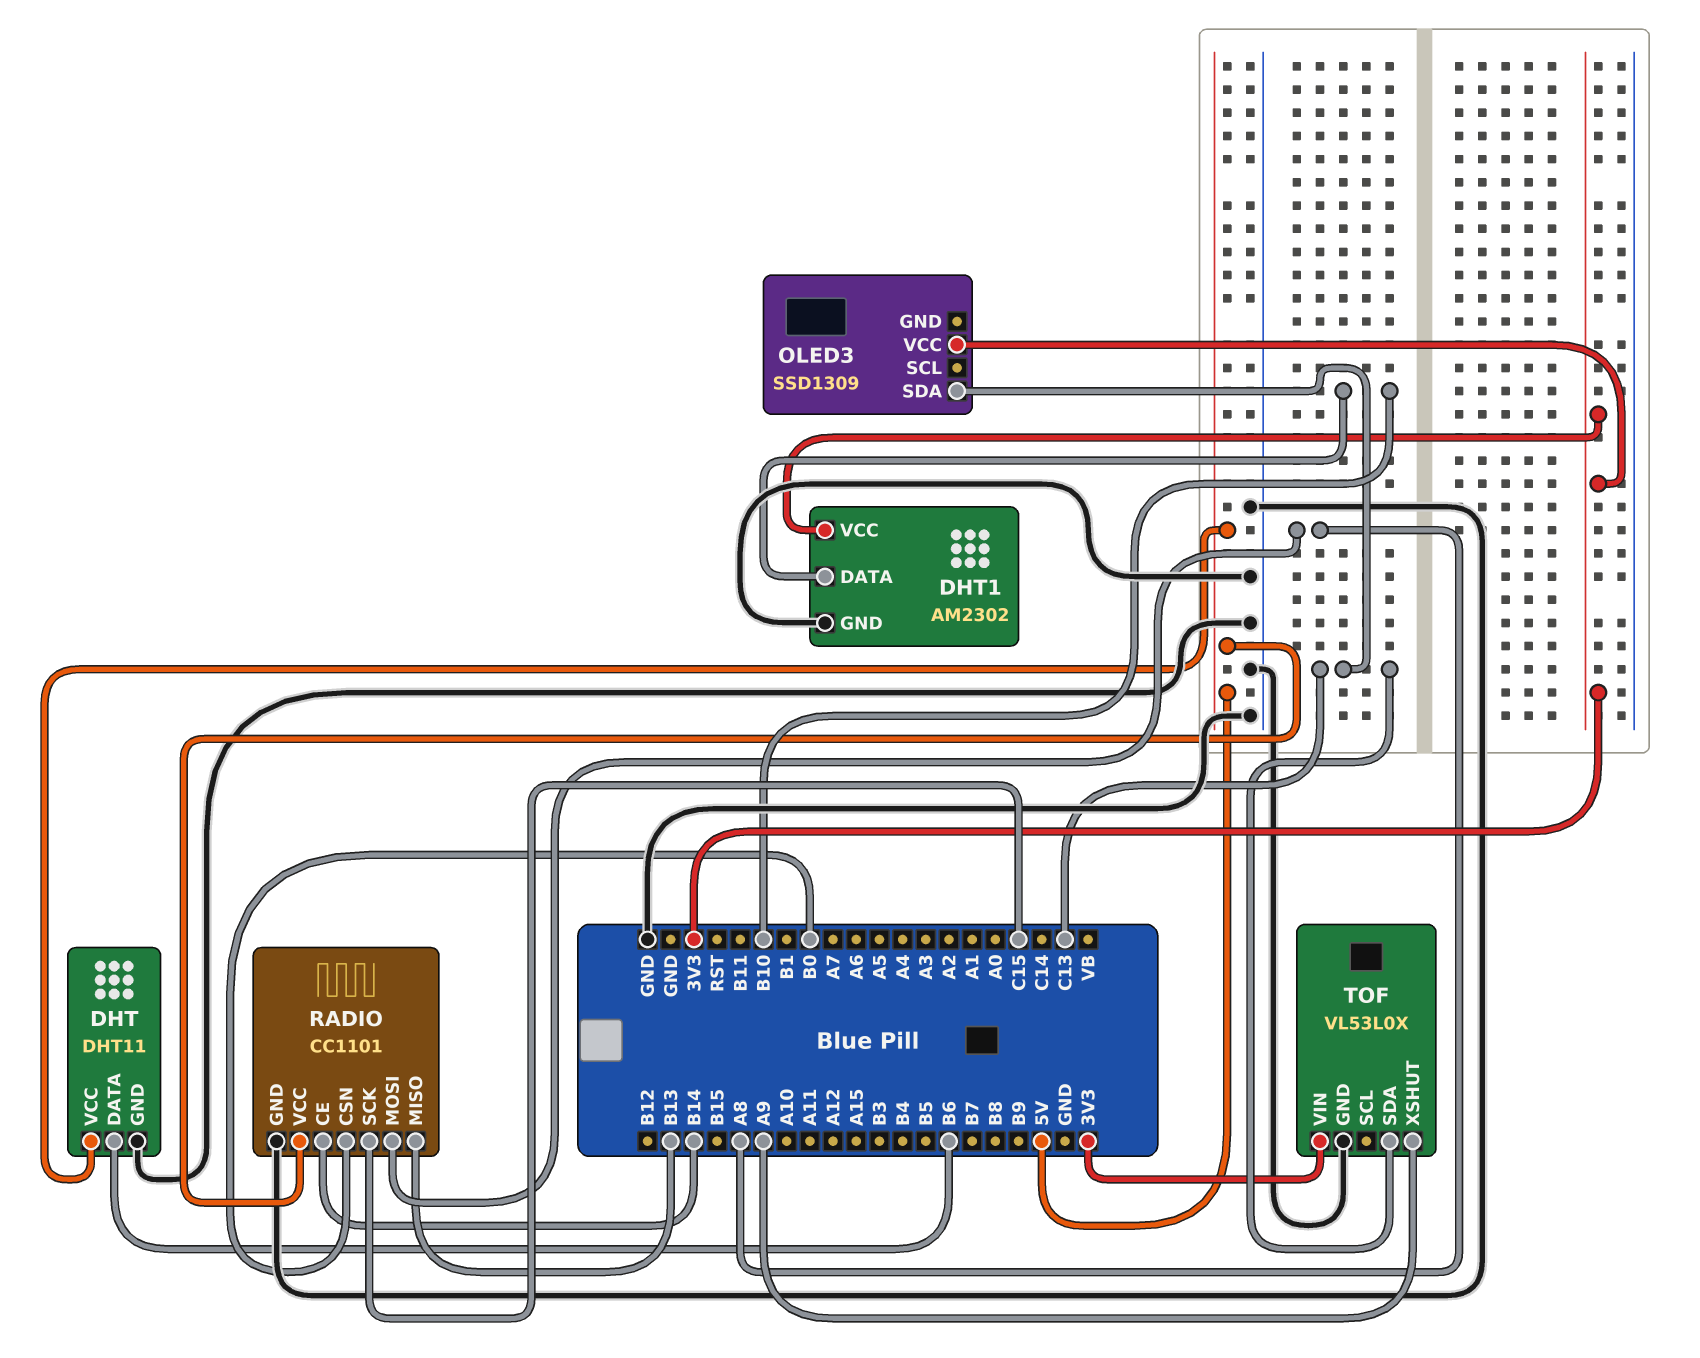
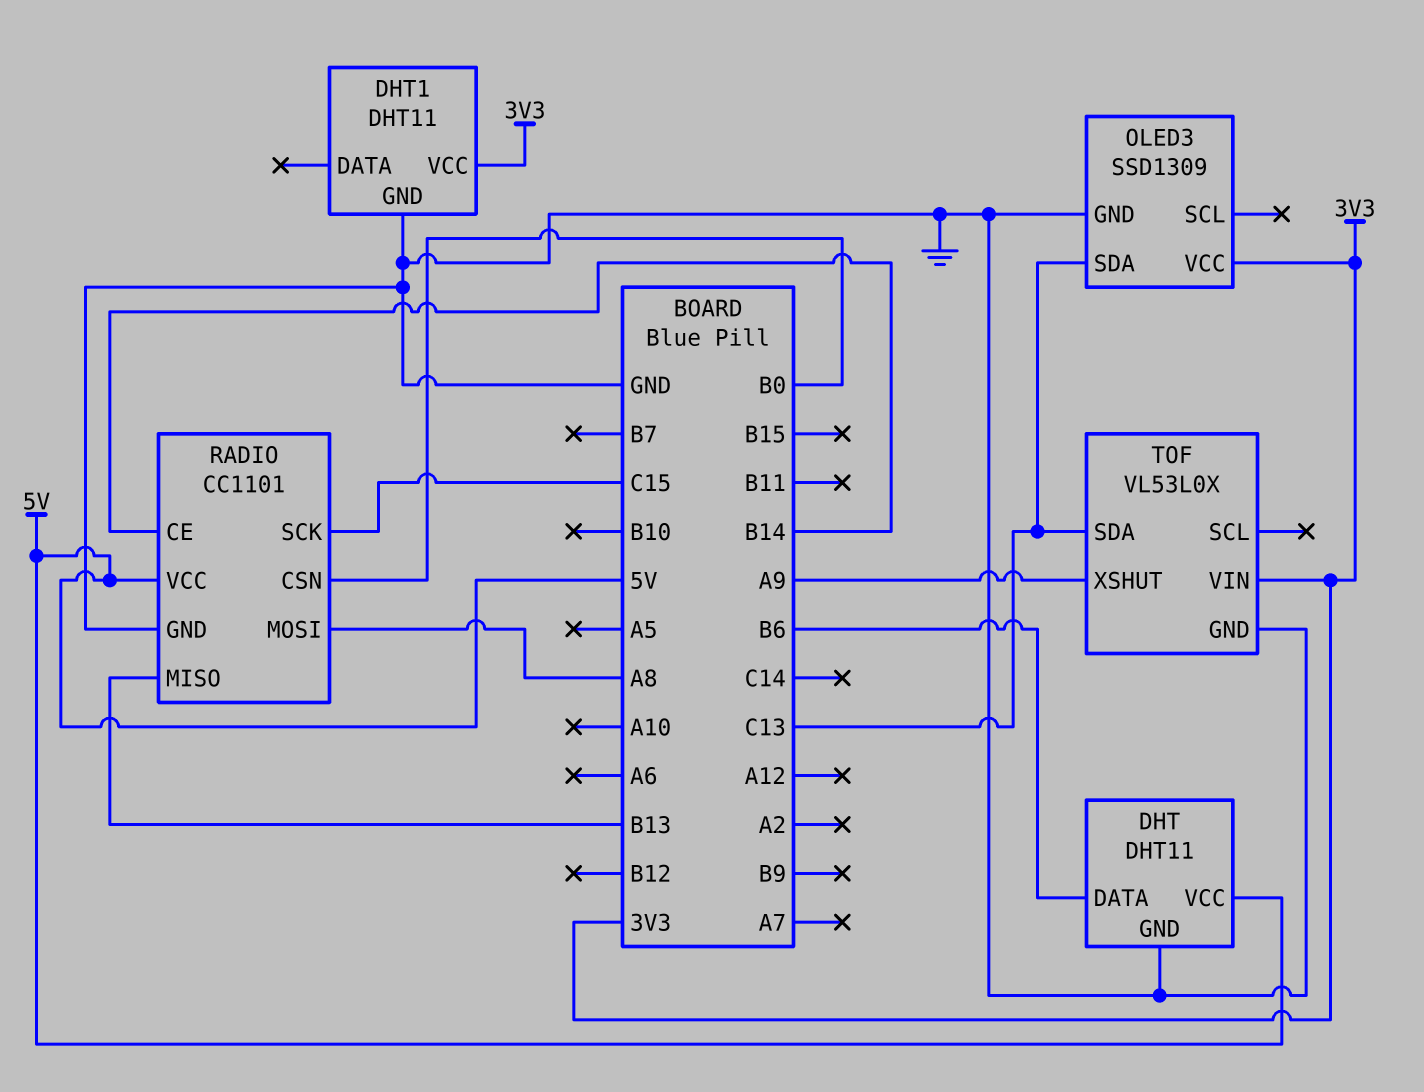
DHT1: AM2302 -> DHT11
DHT1 pin DATA: B10 -> none
OLED3 pin GND: none -> GND

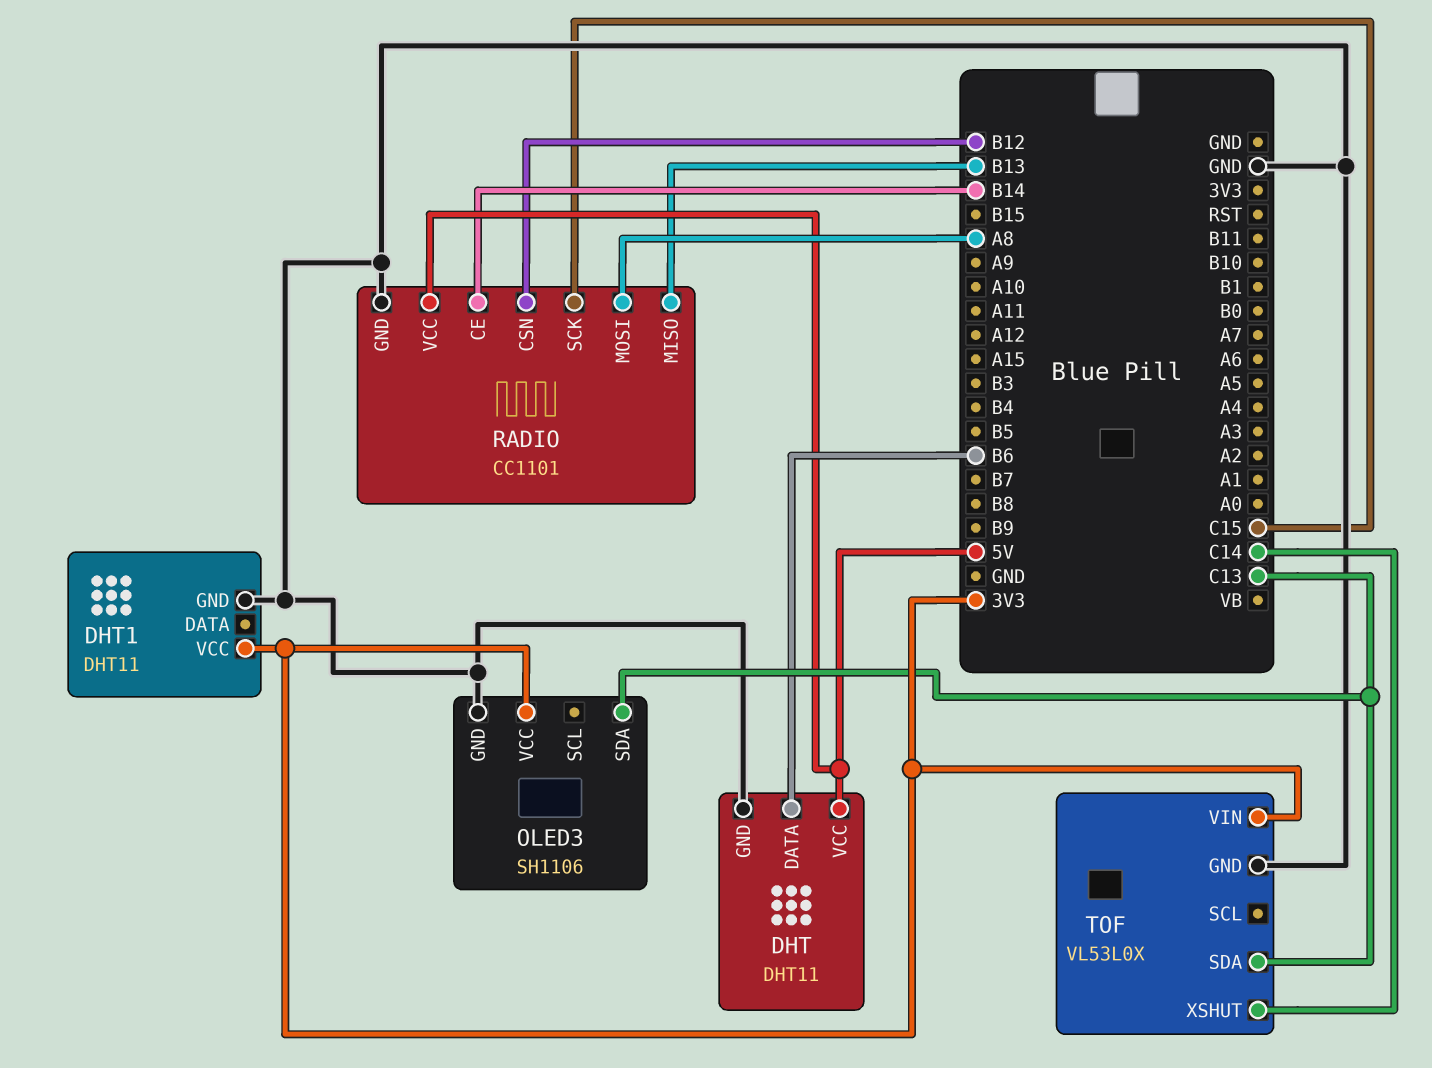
OLED3: SSD1309 -> SH1106
RADIO pin CSN: B0 -> B12
TOF pin XSHUT: A9 -> C14

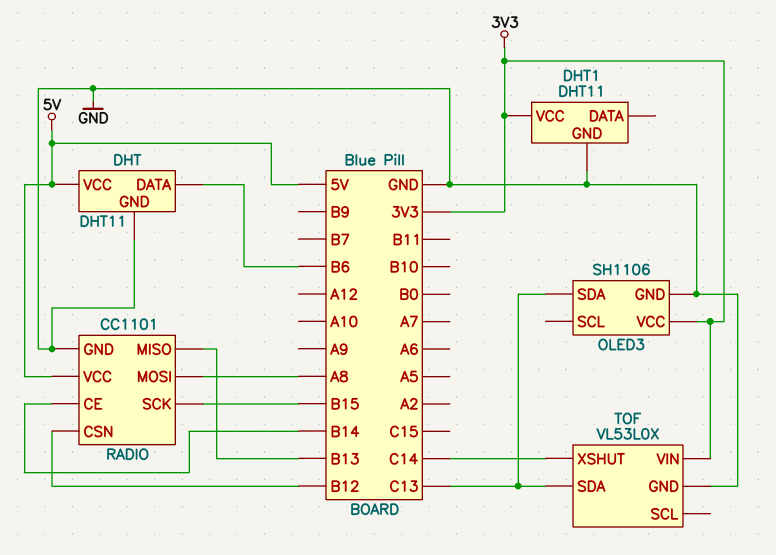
RADIO pin SCK: C15 -> B15

